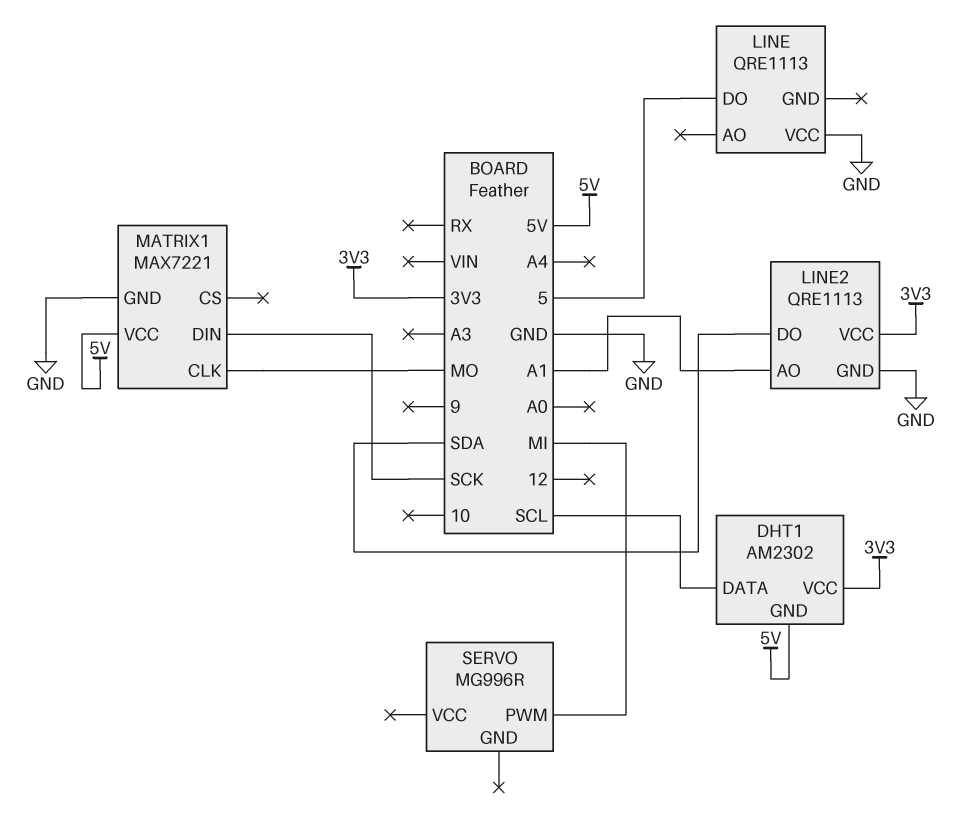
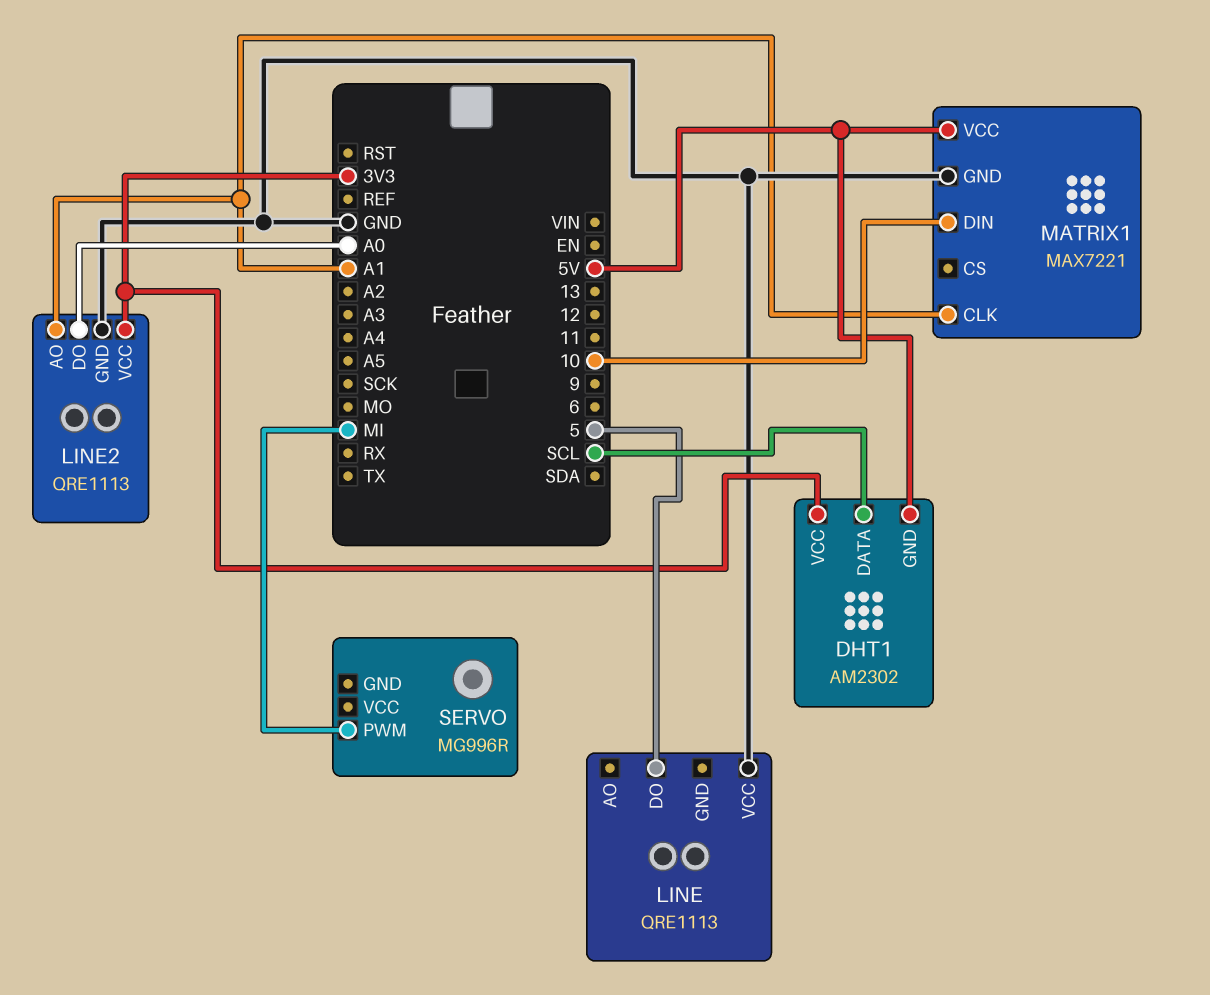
LINE2 pin DO: SDA -> A0
MATRIX1 pin CLK: MO -> A1
MATRIX1 pin DIN: SCK -> 10

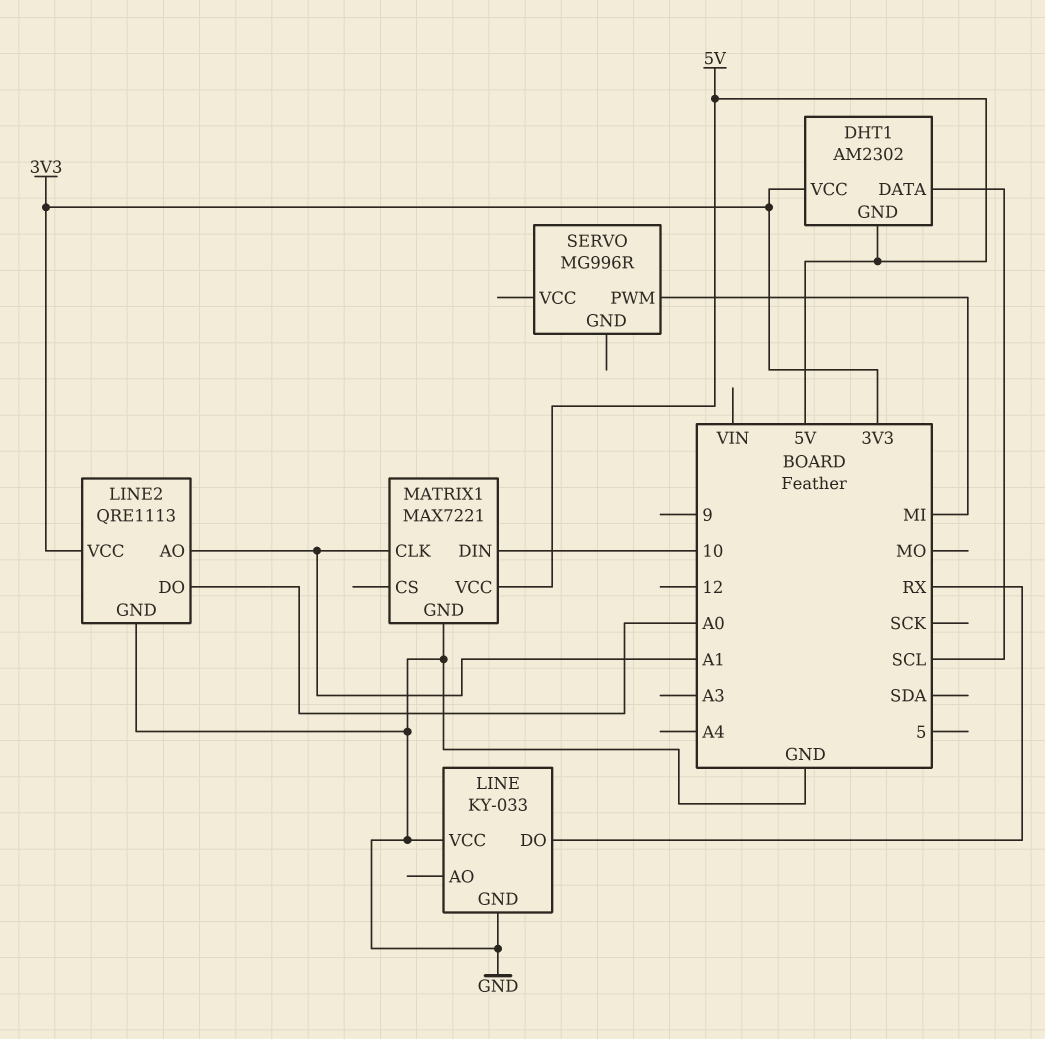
LINE: QRE1113 -> KY-033
LINE pin DO: 5 -> RX
LINE pin GND: none -> GND

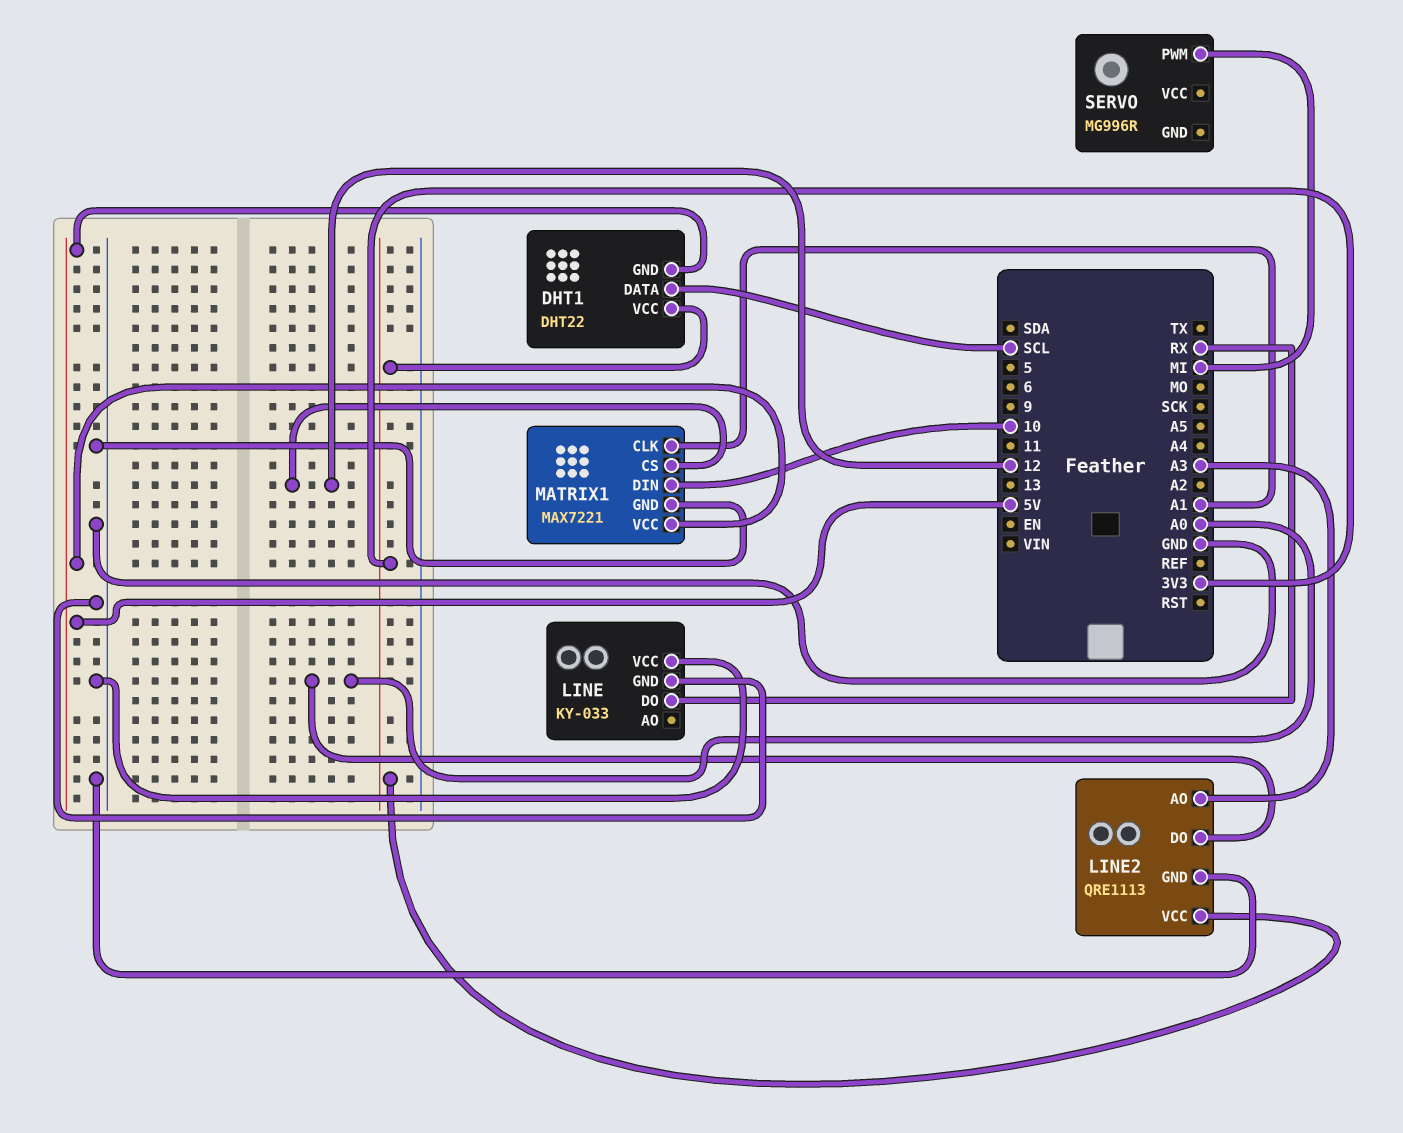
DHT1: AM2302 -> DHT22
LINE2 pin AO: A1 -> A3
MATRIX1 pin CS: none -> 12

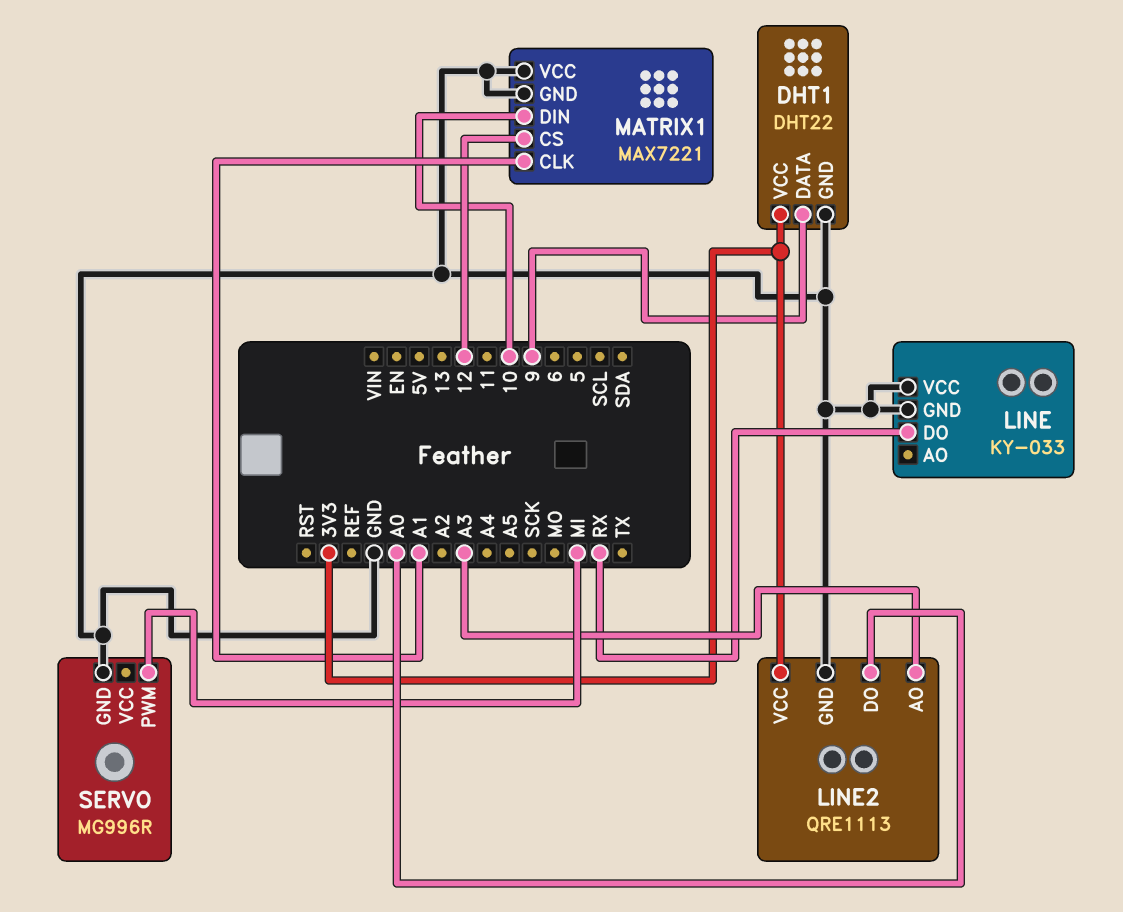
DHT1 pin DATA: SCL -> 9
DHT1 pin GND: 5V -> GND
MATRIX1 pin VCC: 5V -> GND
SERVO pin GND: none -> GND

